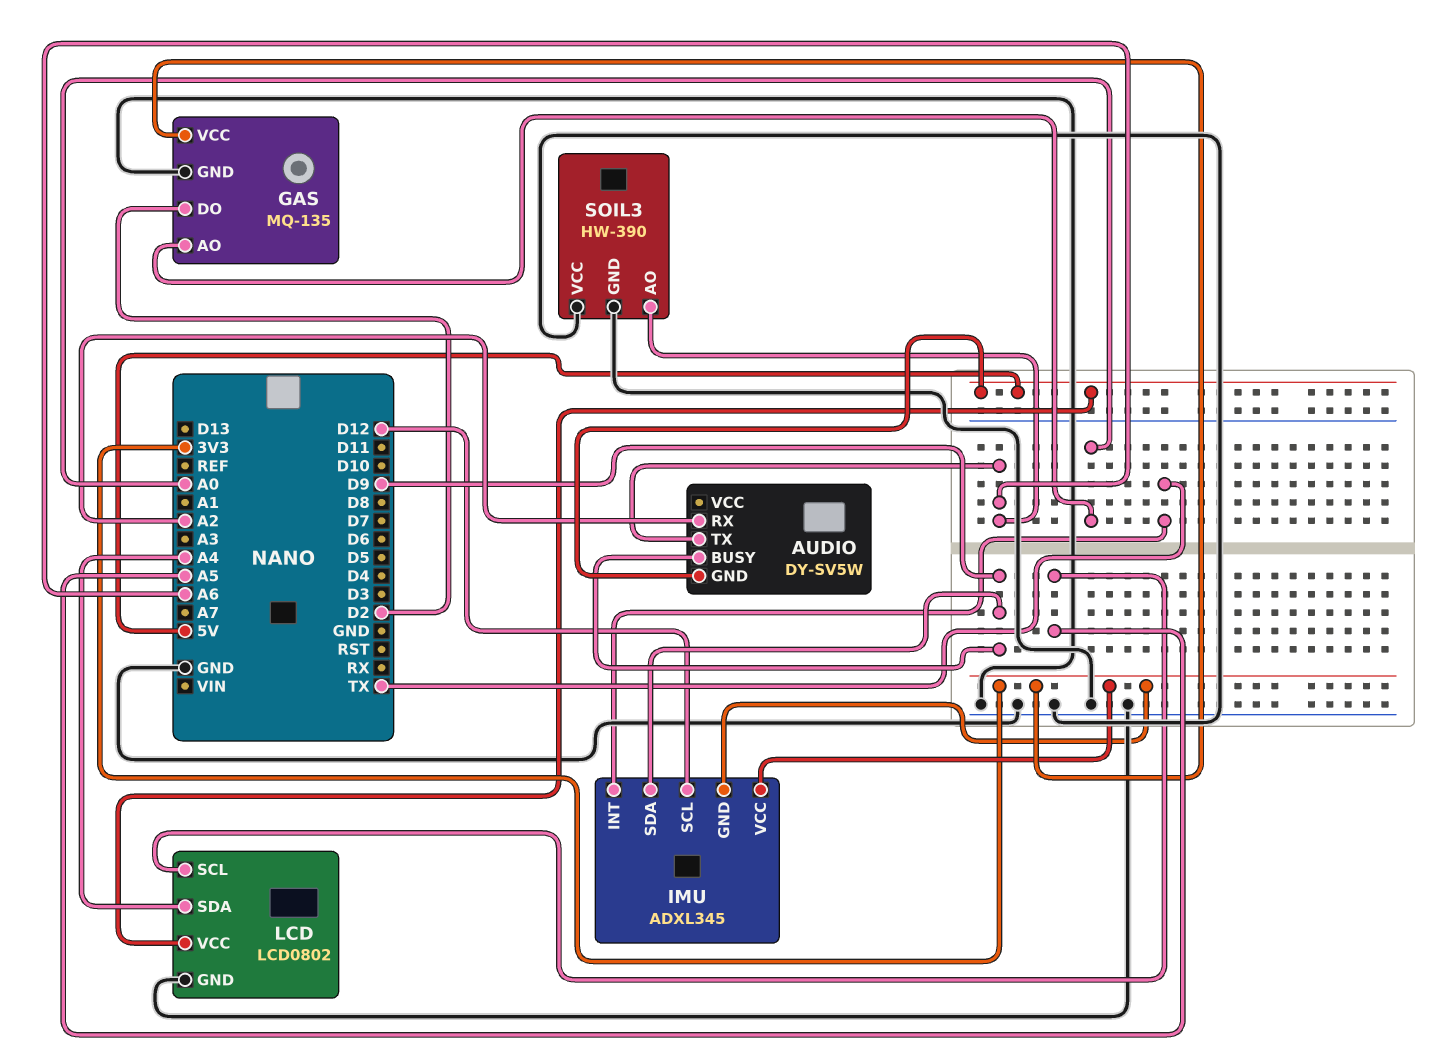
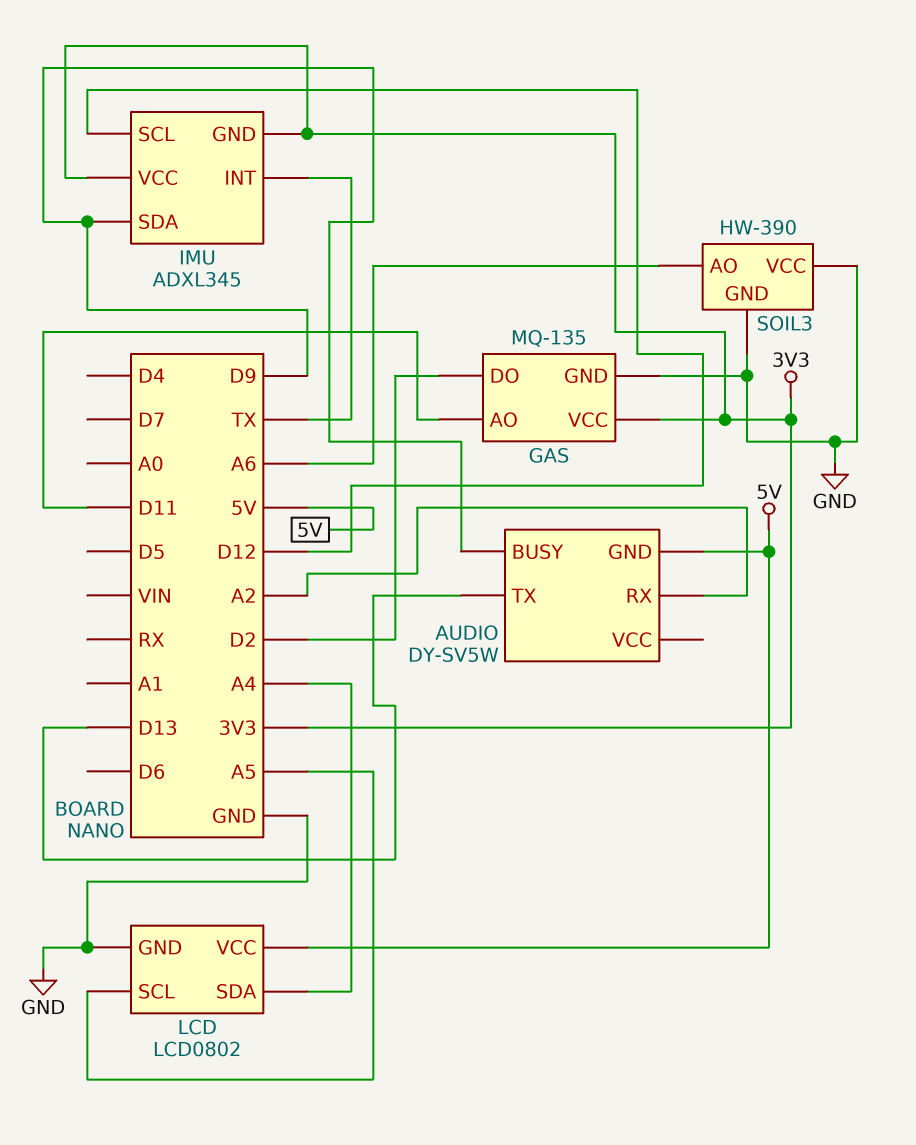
AUDIO pin TX: A6 -> D13
GAS pin AO: A0 -> D11

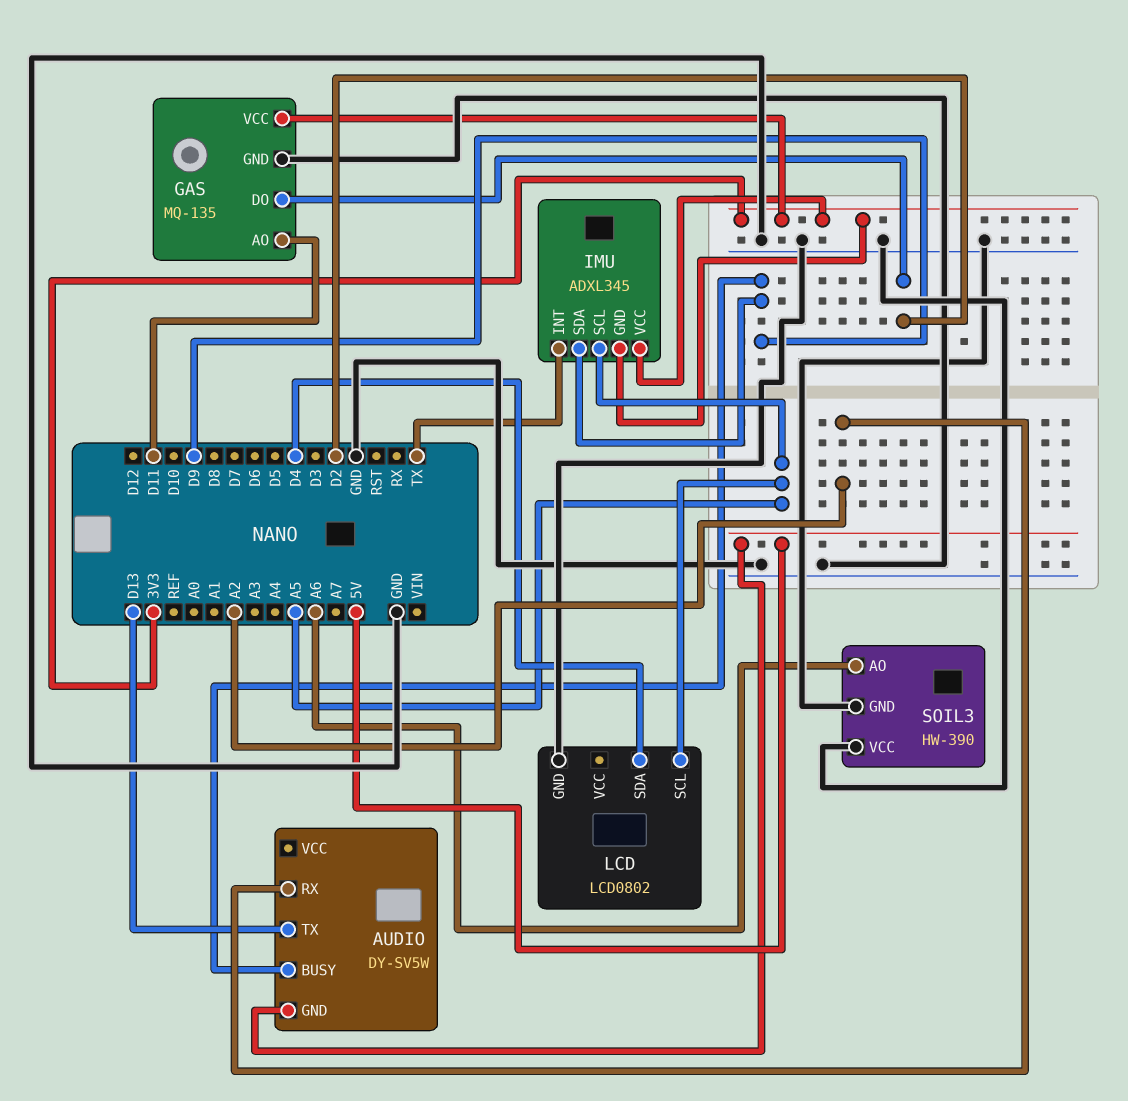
IMU pin SCL: D12 -> A5
LCD pin SDA: A4 -> D4
LCD pin VCC: 5V -> none

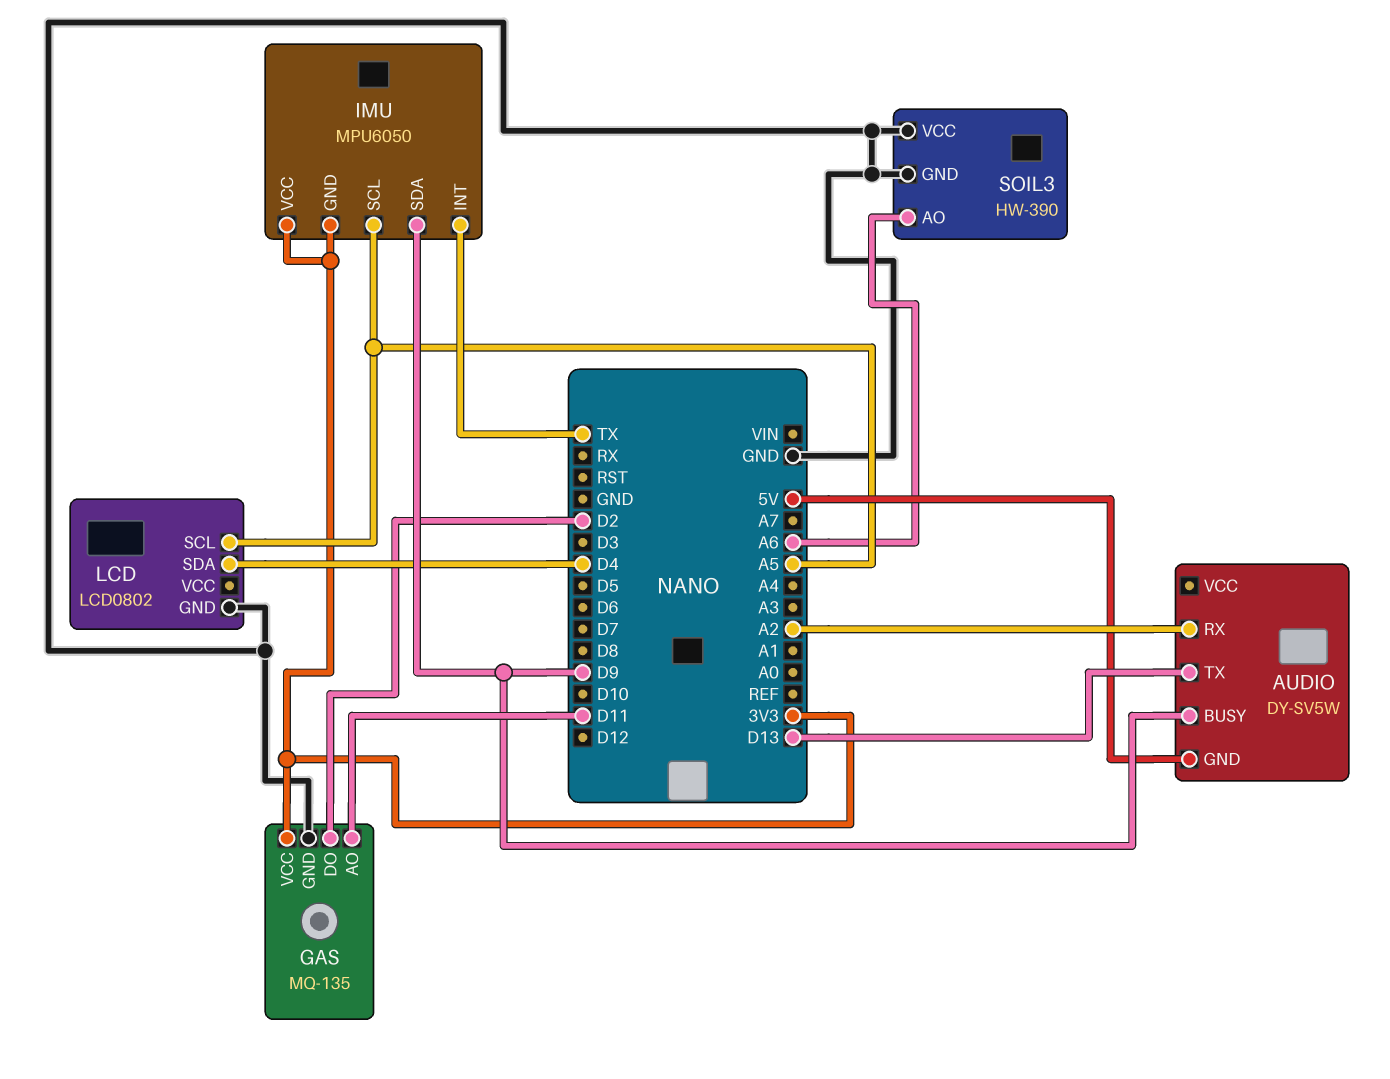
IMU: ADXL345 -> MPU6050

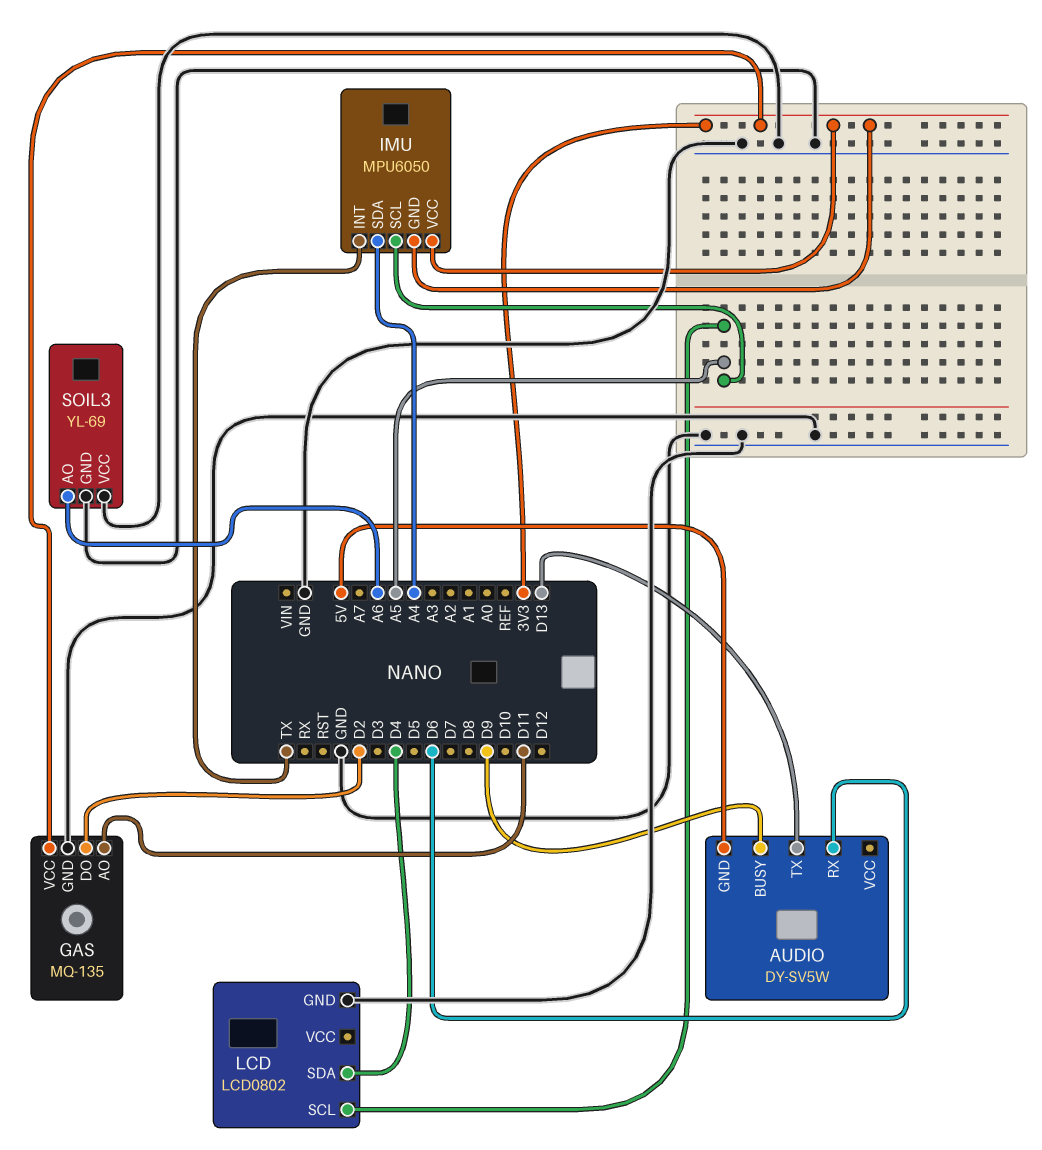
AUDIO pin RX: A2 -> D6
IMU pin SDA: D9 -> A4
SOIL3: HW-390 -> YL-69

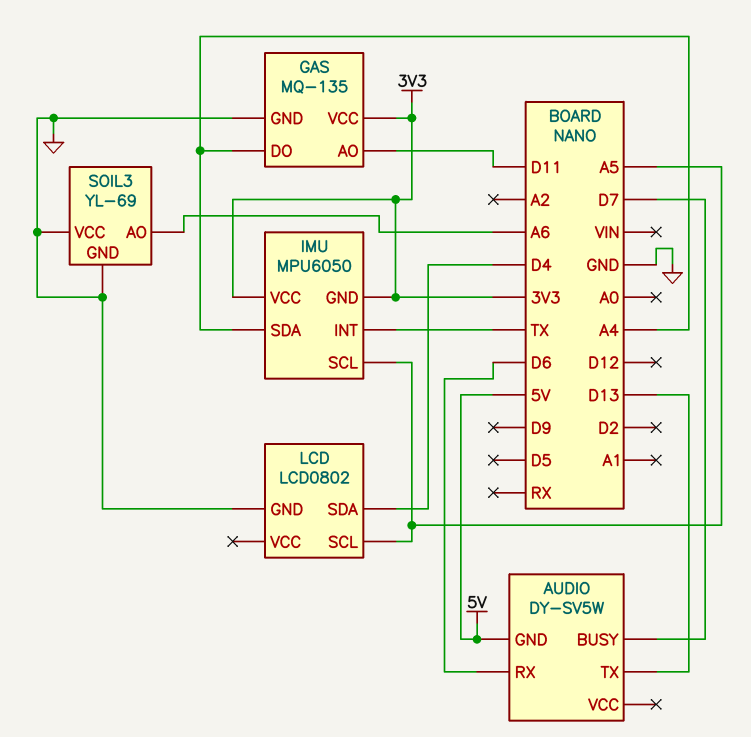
AUDIO pin BUSY: D9 -> D7
GAS pin DO: D2 -> A4

